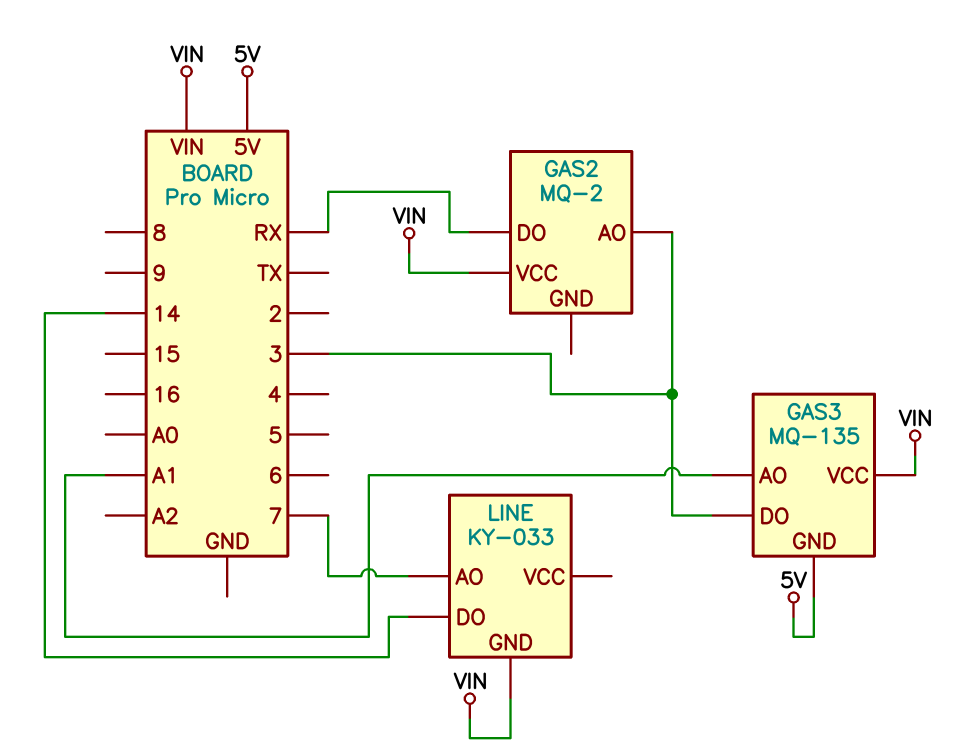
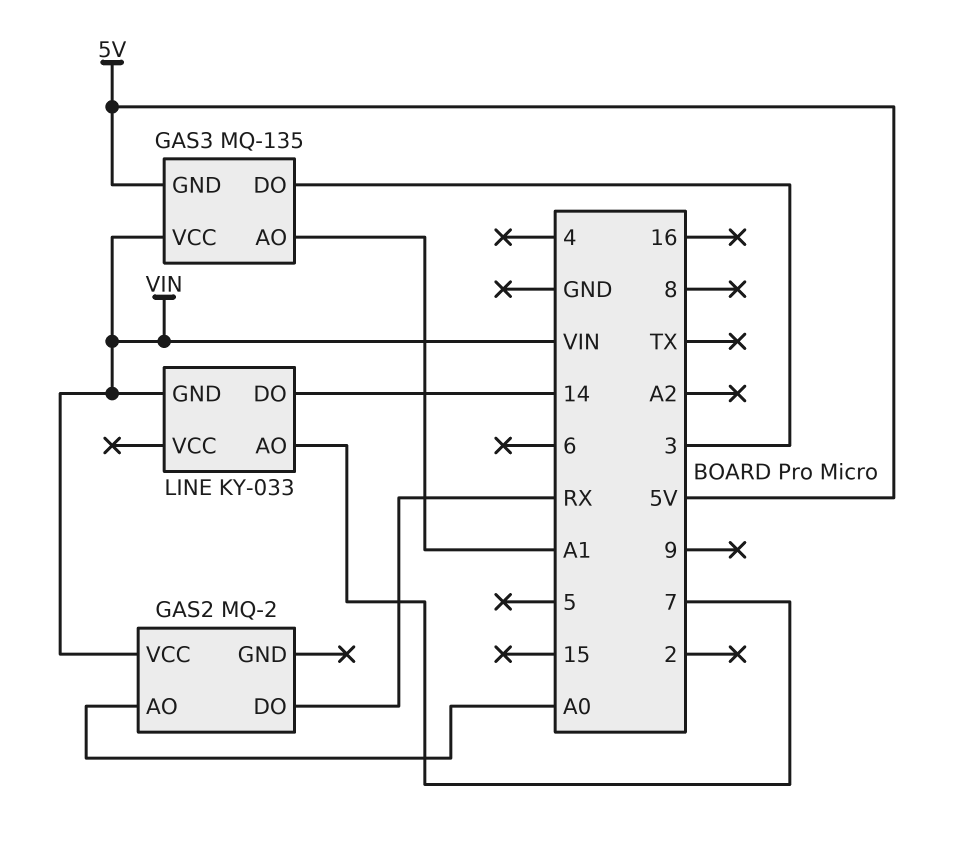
GAS2 pin AO: 3 -> A0

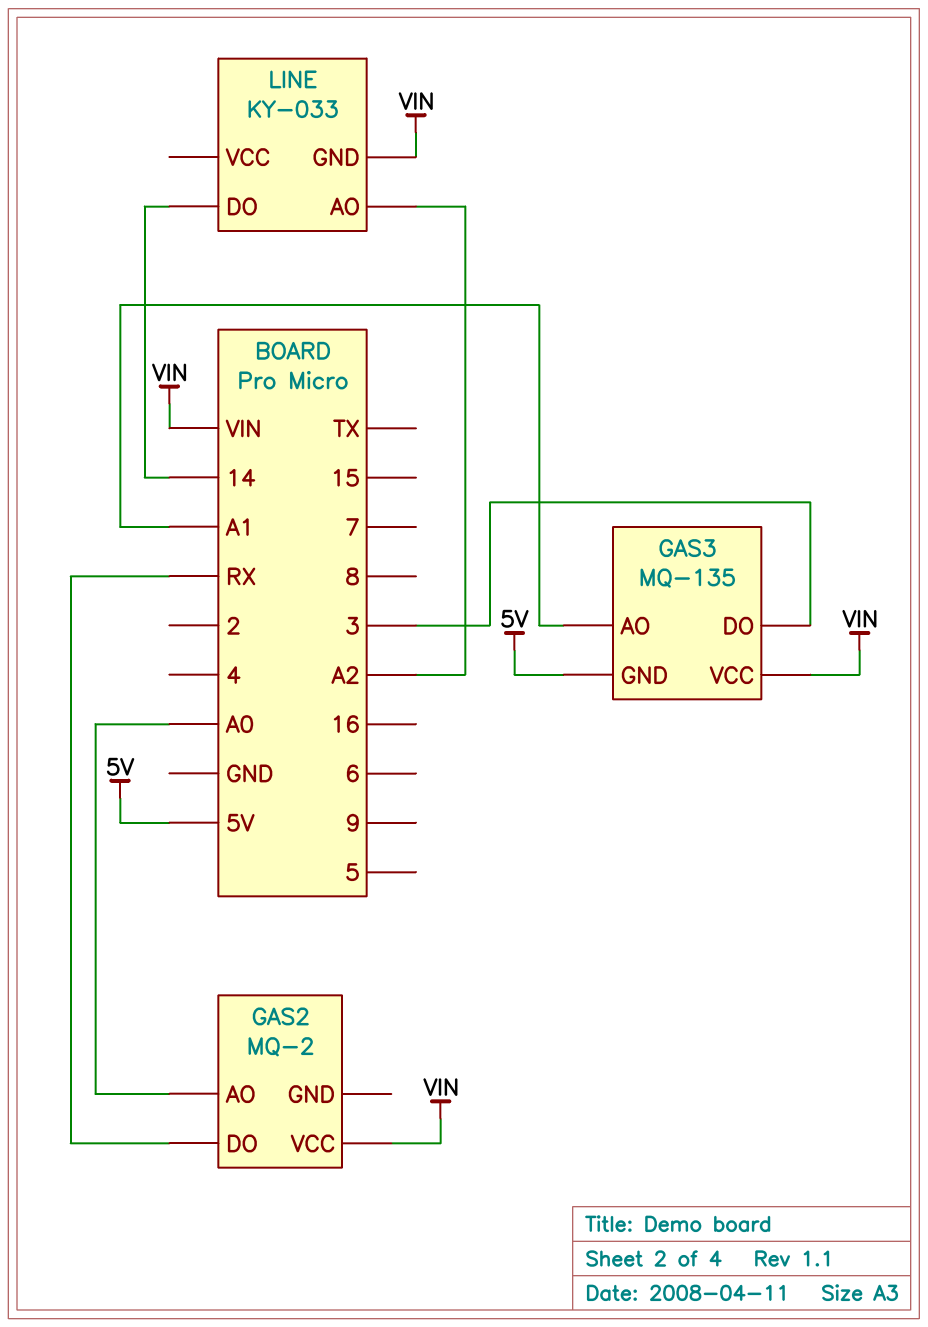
LINE pin AO: 7 -> A2

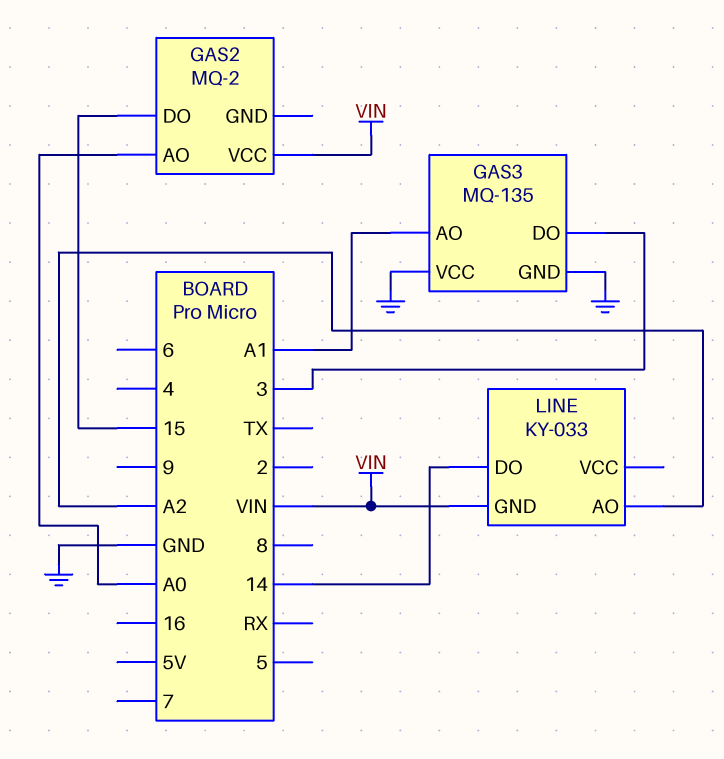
GAS2 pin DO: RX -> 15
GAS3 pin GND: 5V -> GND
GAS3 pin VCC: VIN -> GND

